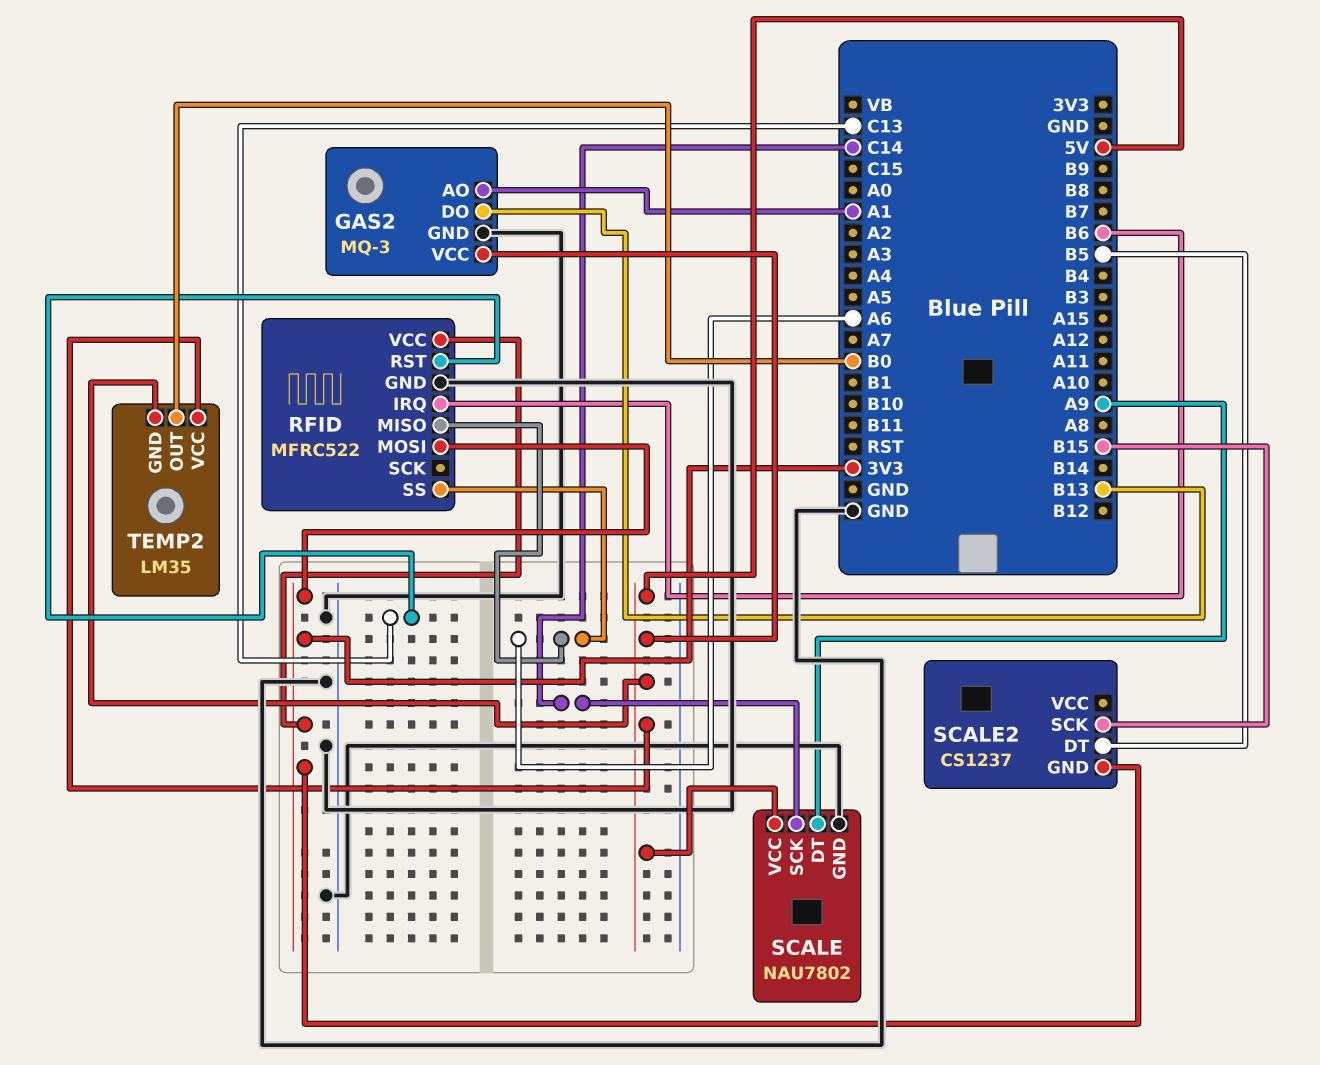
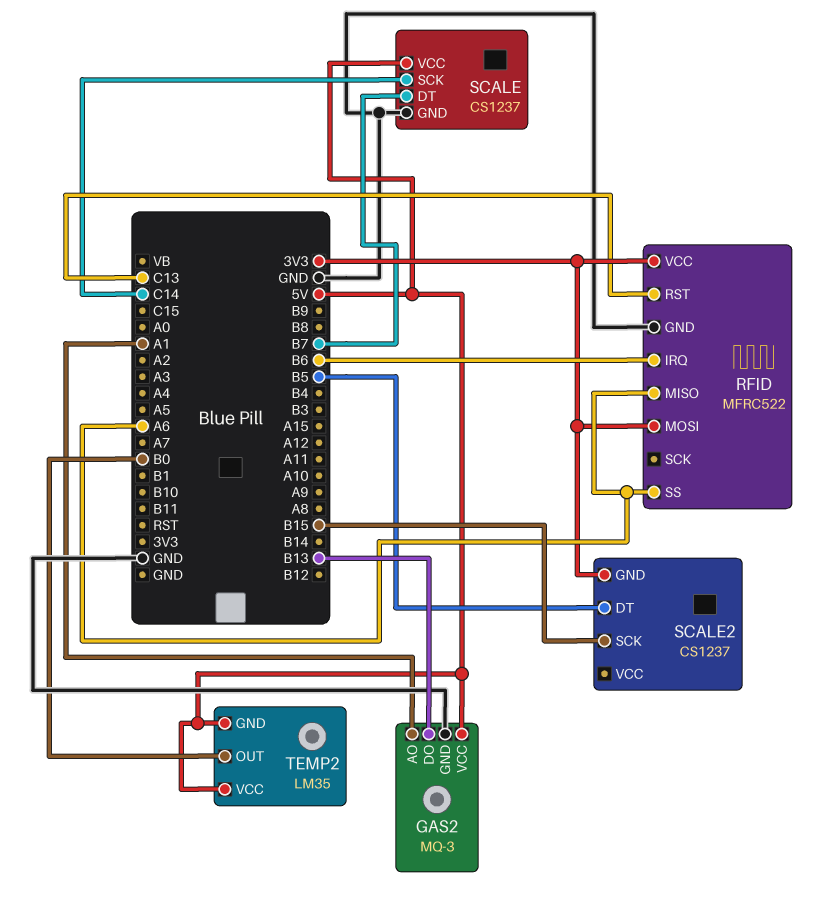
SCALE: NAU7802 -> CS1237
SCALE pin DT: A9 -> B7

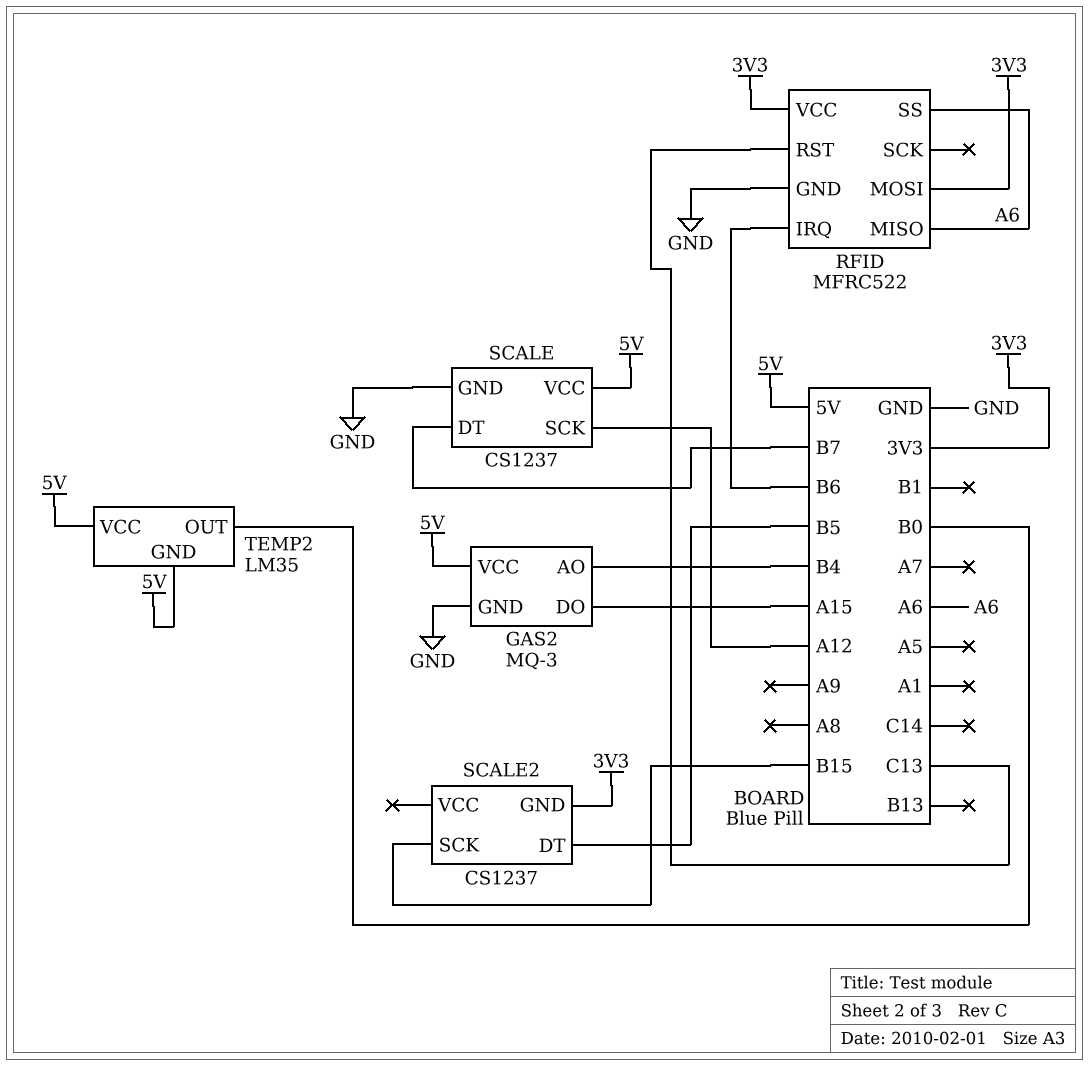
GAS2 pin AO: A1 -> B4
GAS2 pin DO: B13 -> A15
SCALE pin SCK: C14 -> A12

